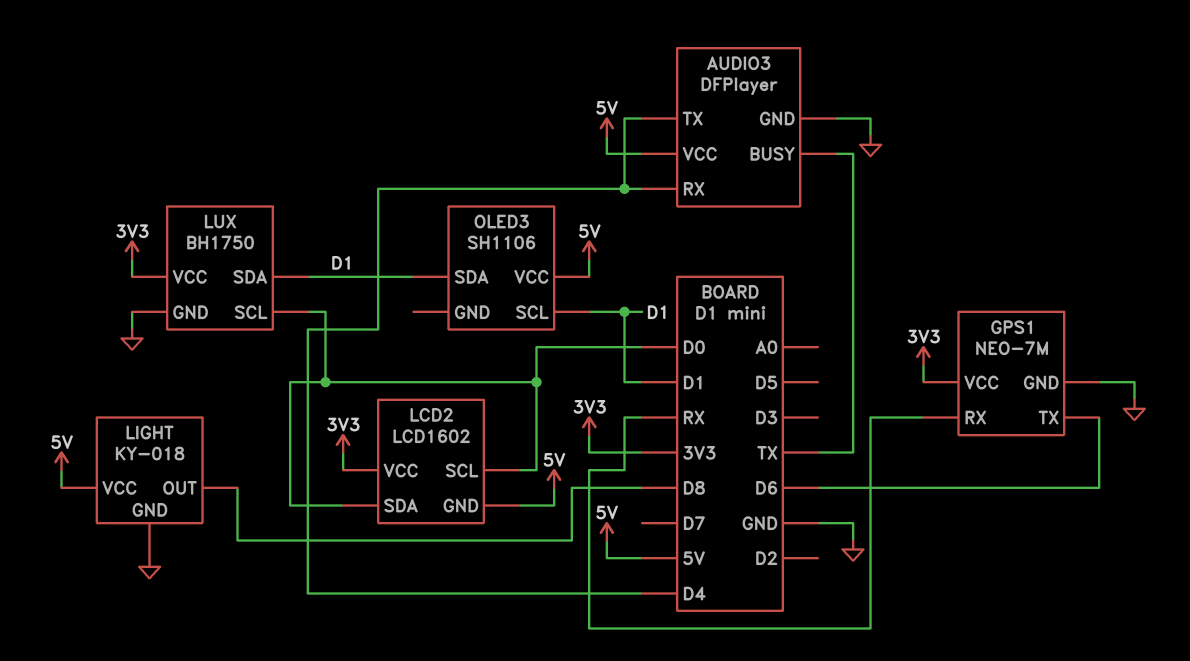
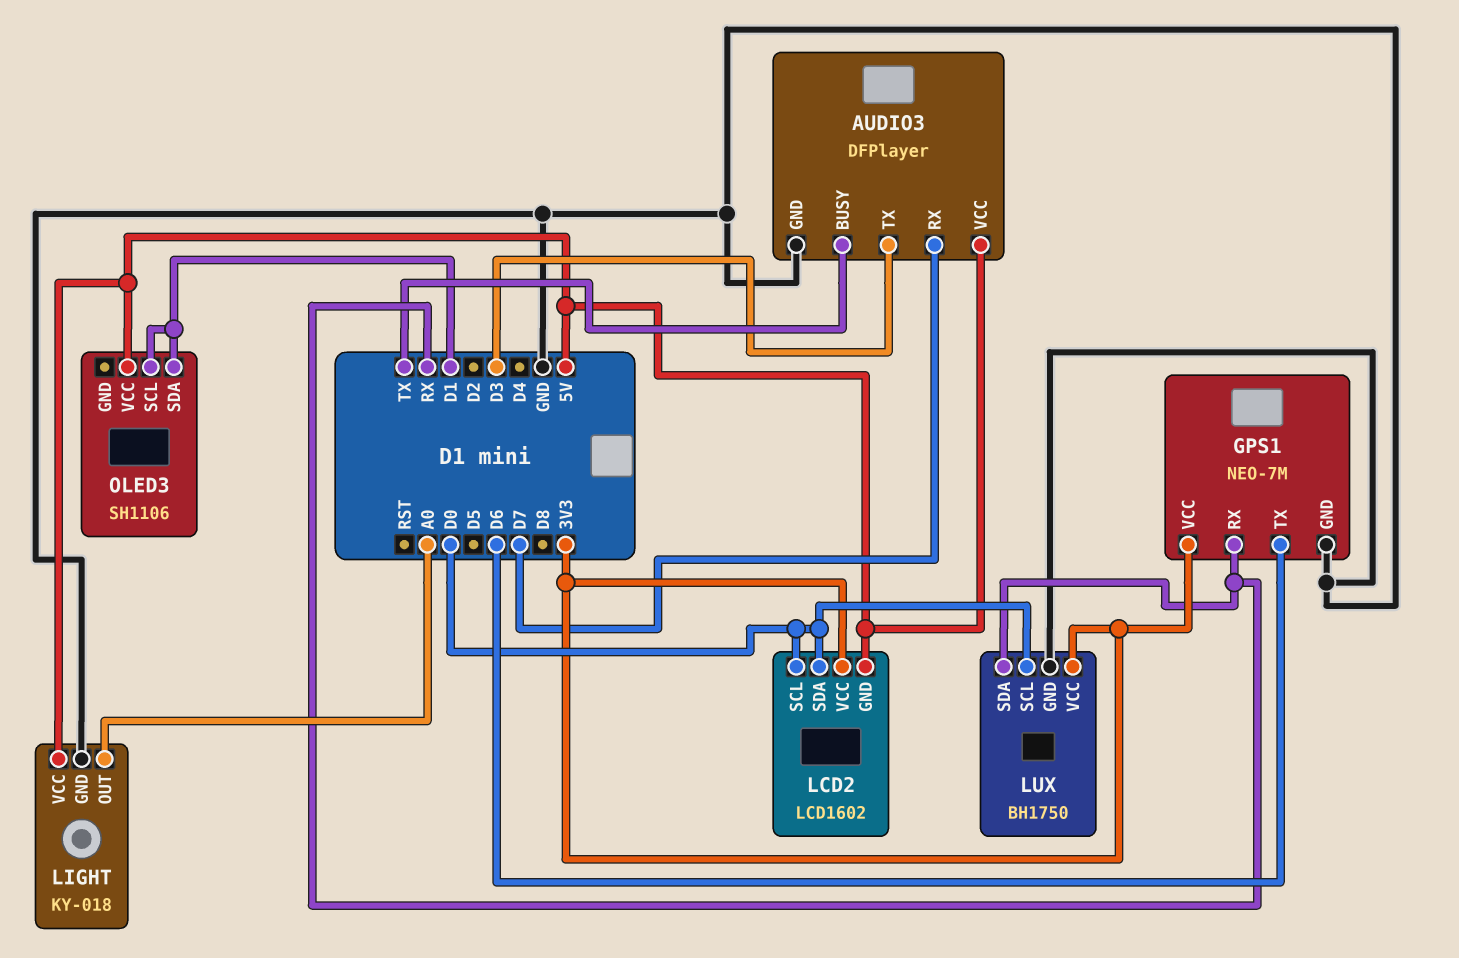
AUDIO3 pin RX: D4 -> D7
AUDIO3 pin TX: D4 -> D3
LIGHT pin OUT: D8 -> A0
LUX pin SDA: D1 -> RX

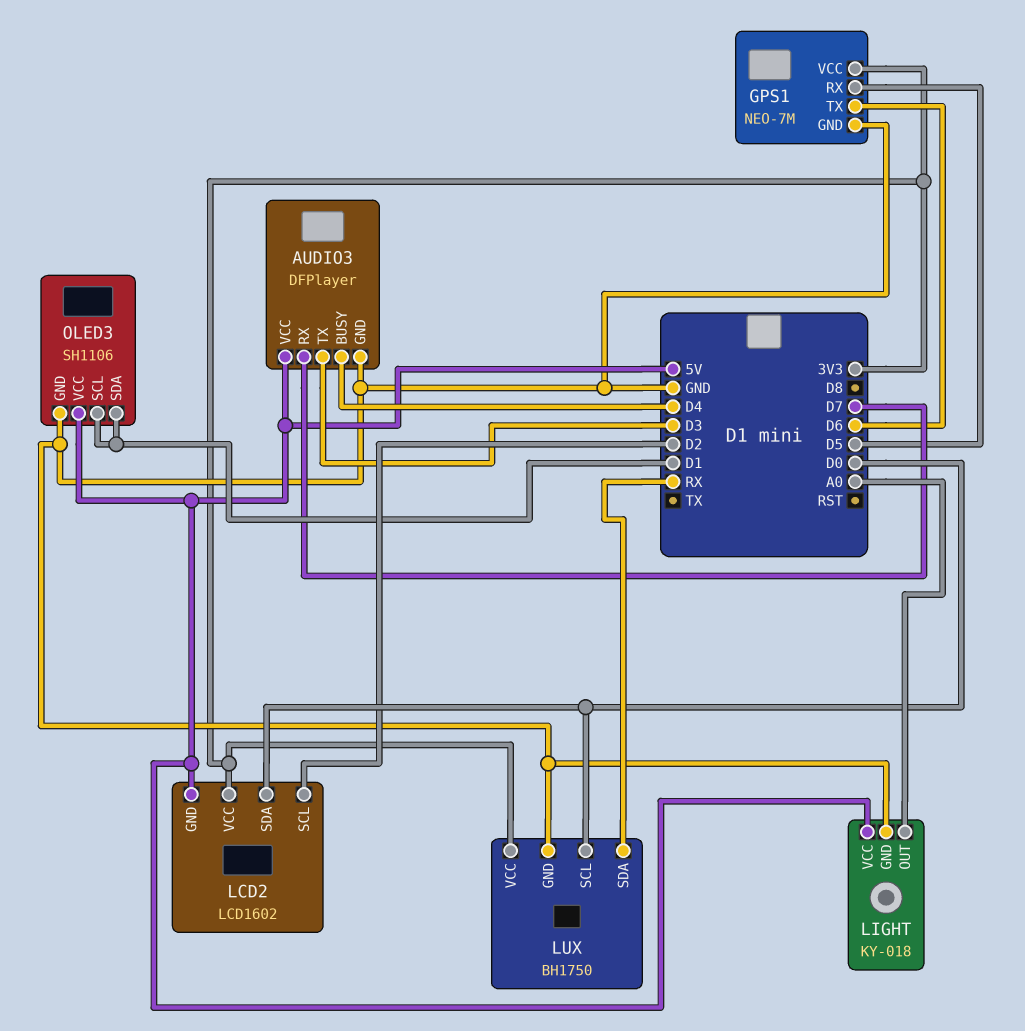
AUDIO3 pin BUSY: TX -> D4
GPS1 pin RX: RX -> D5
LCD2 pin SCL: D0 -> D2
OLED3 pin GND: none -> GND

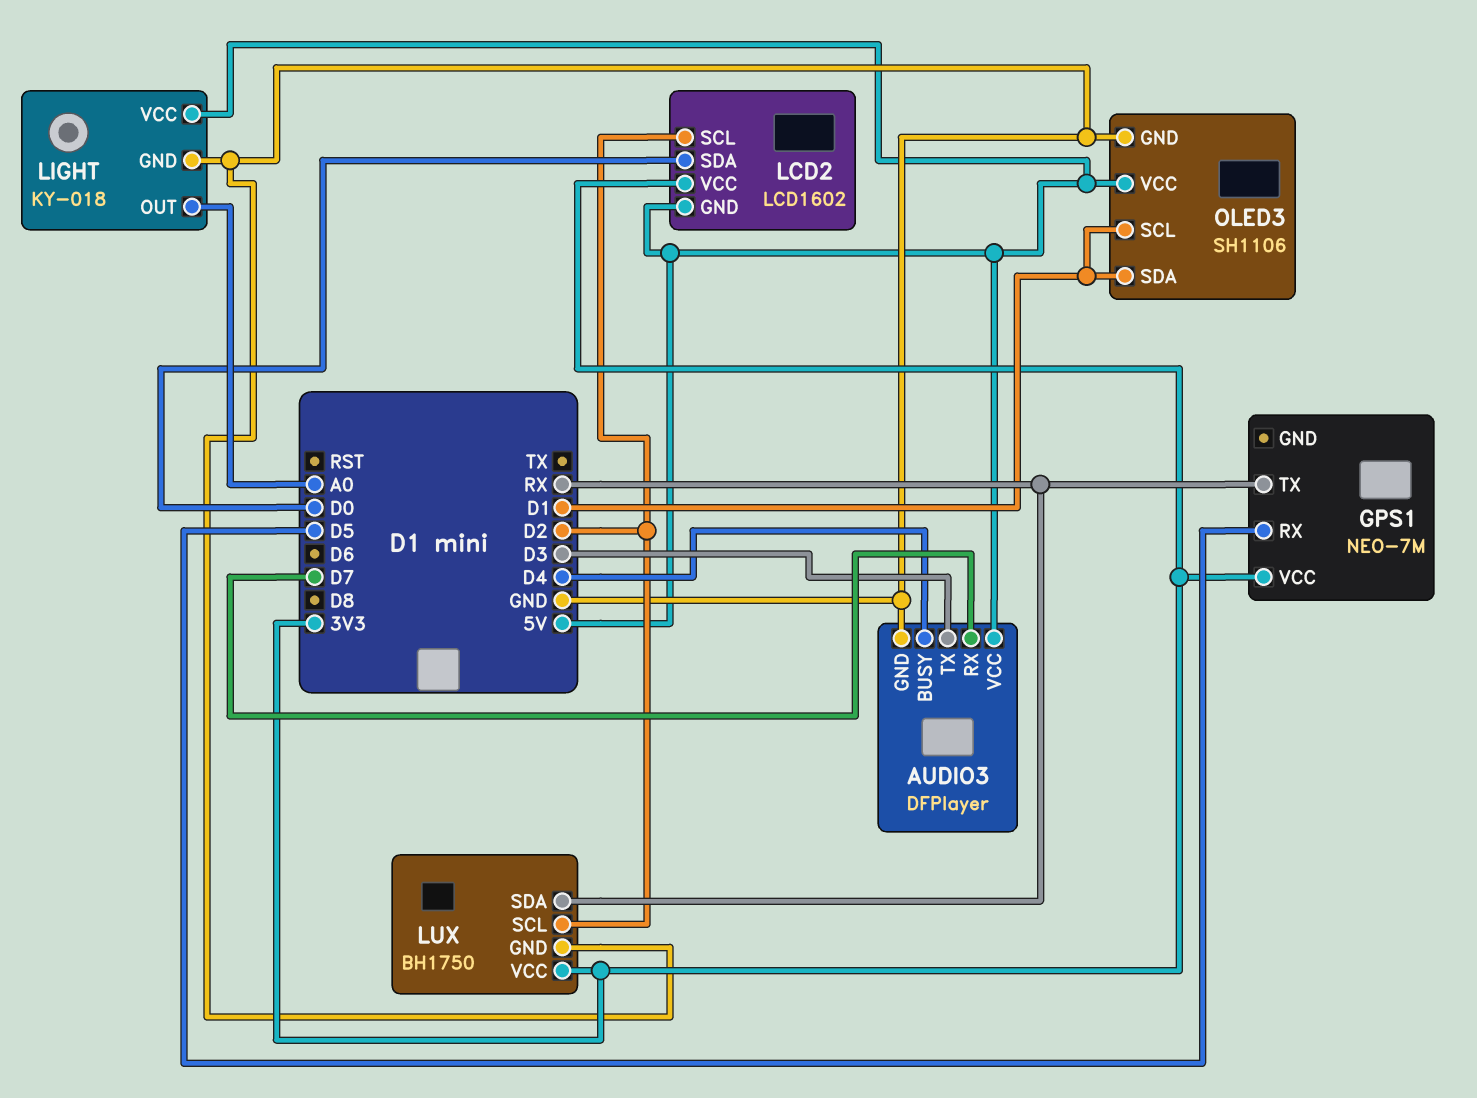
GPS1 pin GND: GND -> none
GPS1 pin TX: D6 -> RX
LUX pin SCL: D0 -> D2

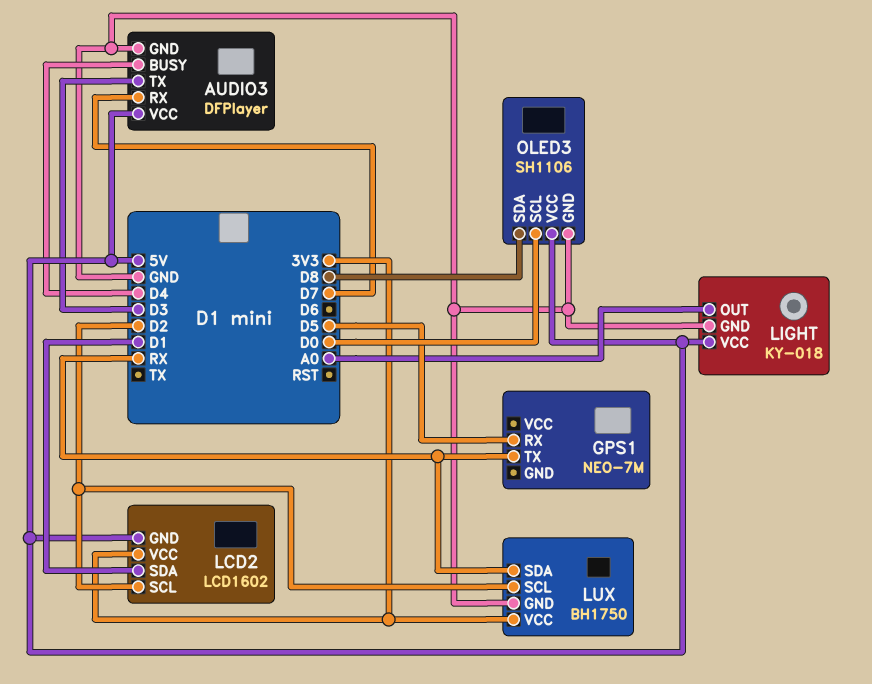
GPS1 pin VCC: 3V3 -> none
LCD2 pin SDA: D0 -> D1
OLED3 pin SCL: D1 -> D0
OLED3 pin SDA: D1 -> D8

